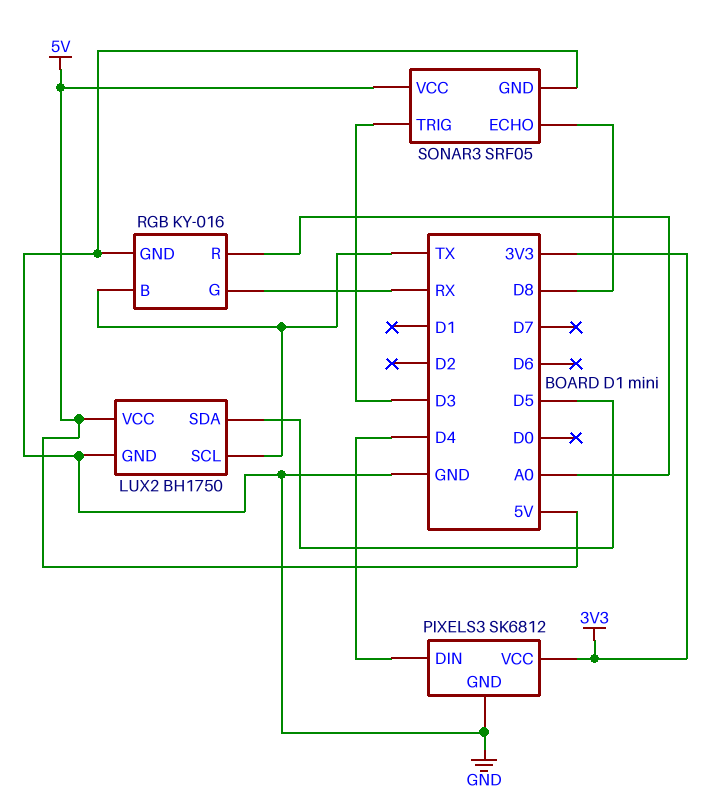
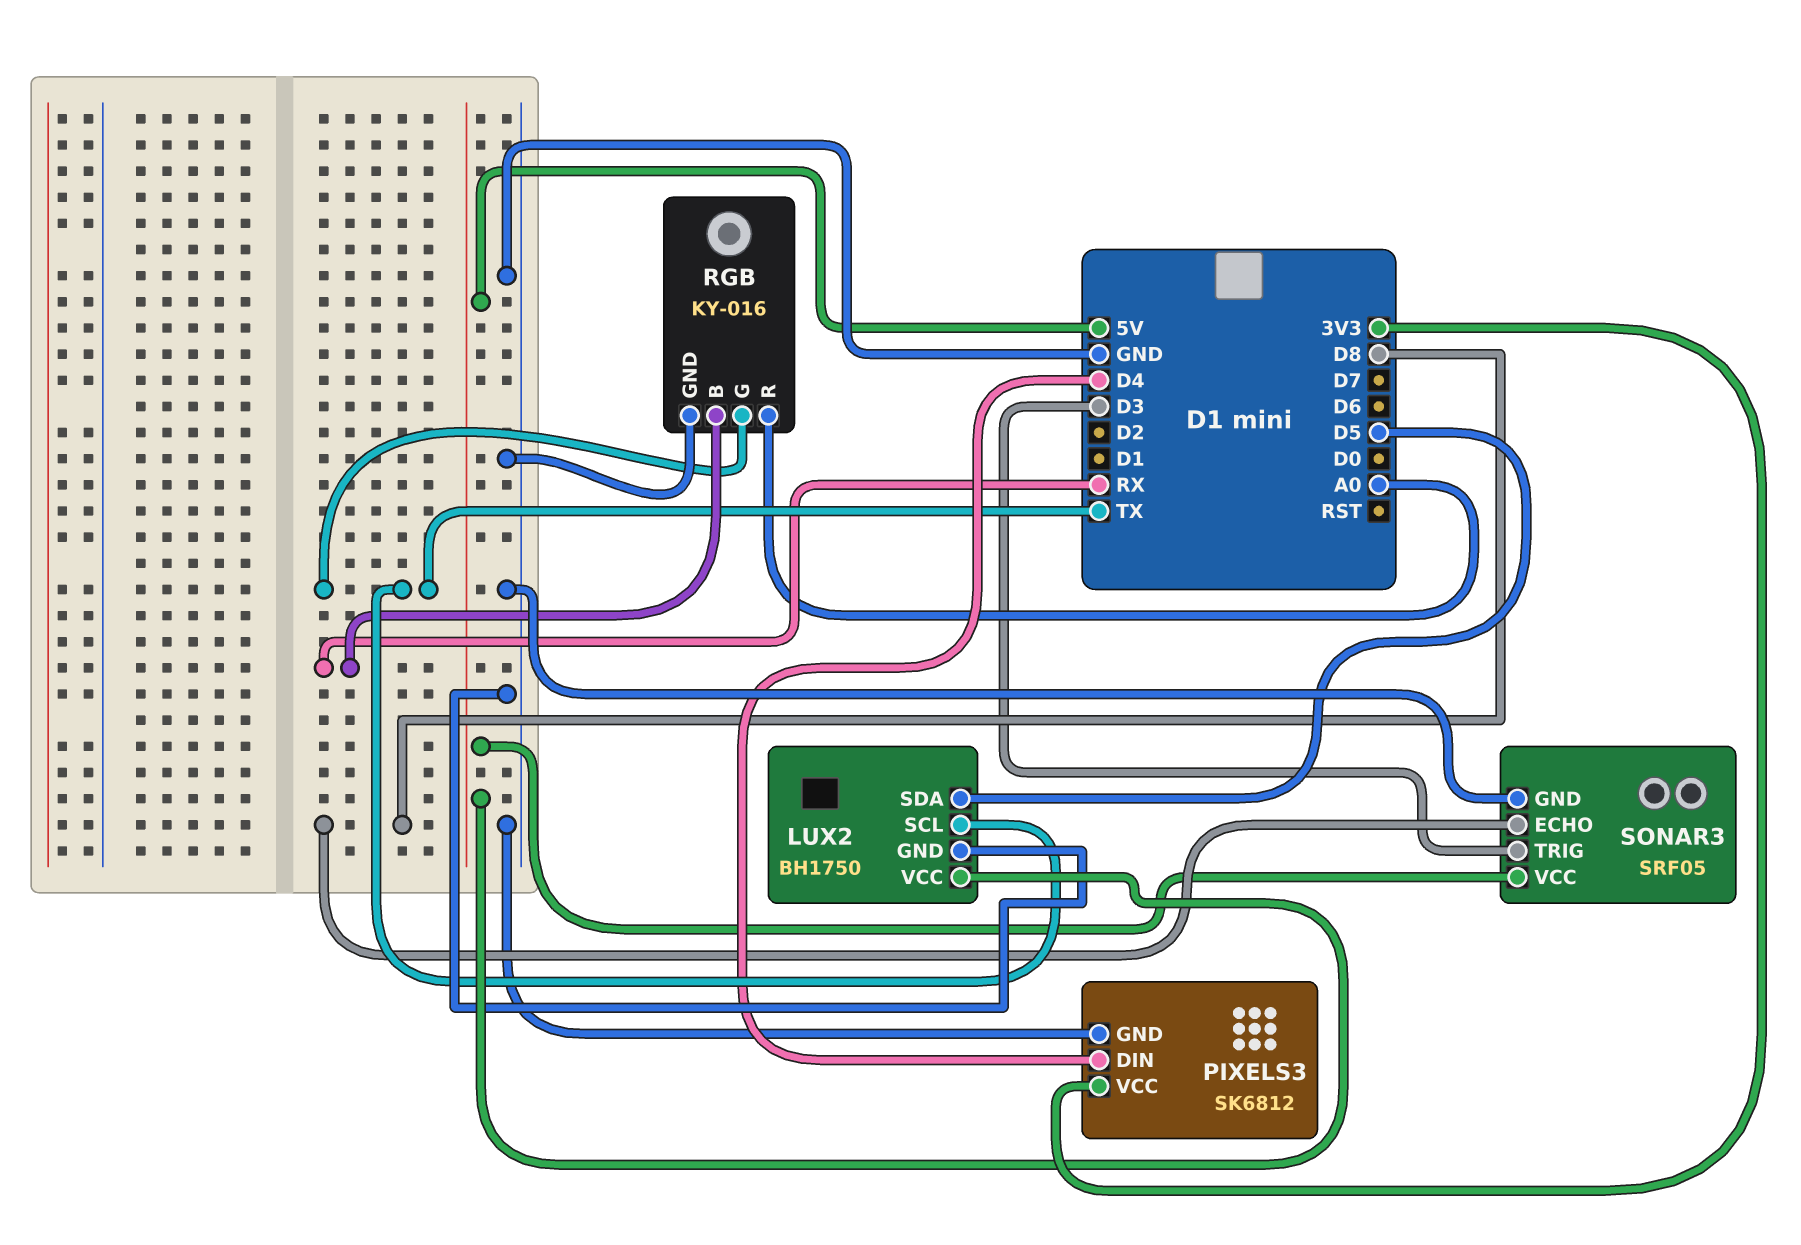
RGB pin B: TX -> RX
RGB pin G: RX -> TX

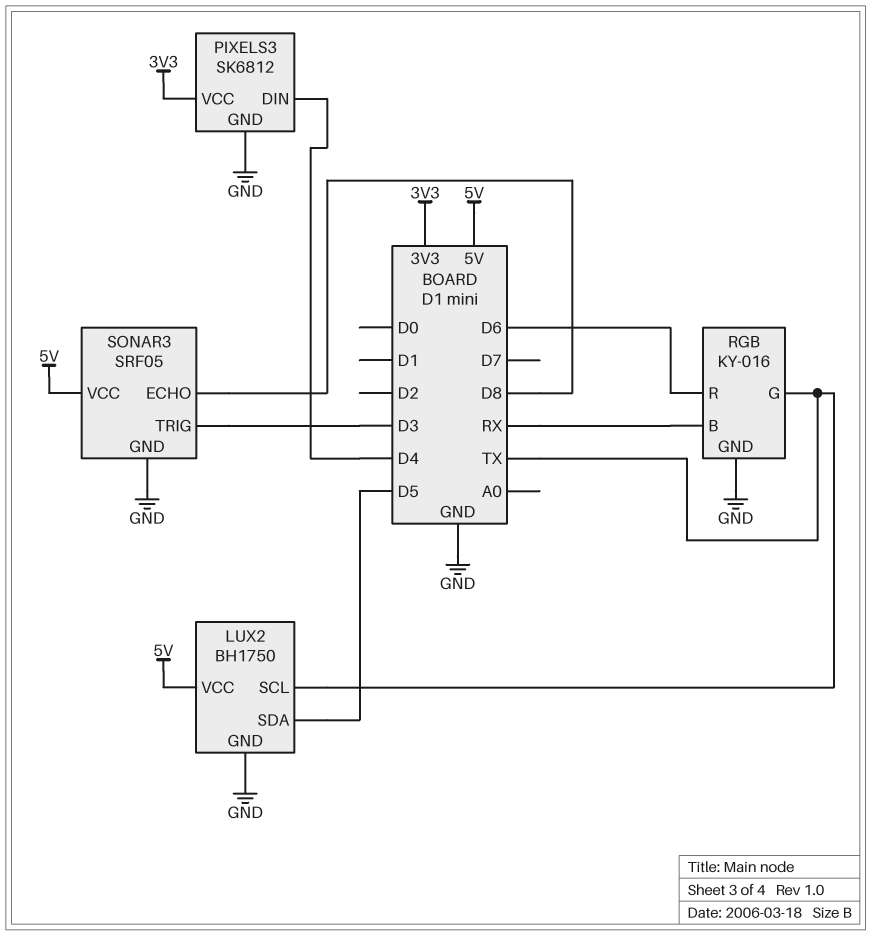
RGB pin R: A0 -> D6

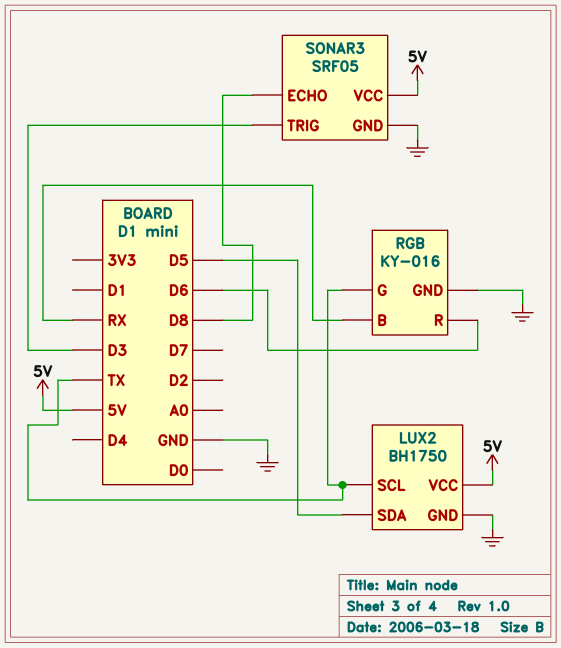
PIXELS3: SK6812 -> none
PIXELS3 pin DIN: D4 -> none
PIXELS3 pin GND: GND -> none
PIXELS3 pin VCC: 3V3 -> none

